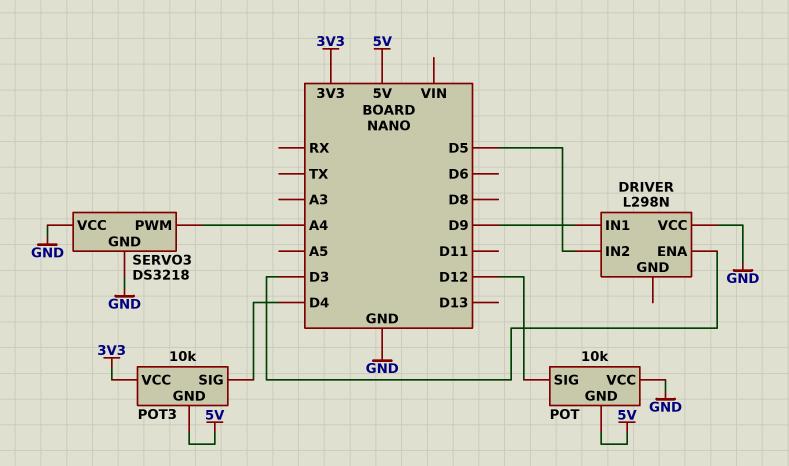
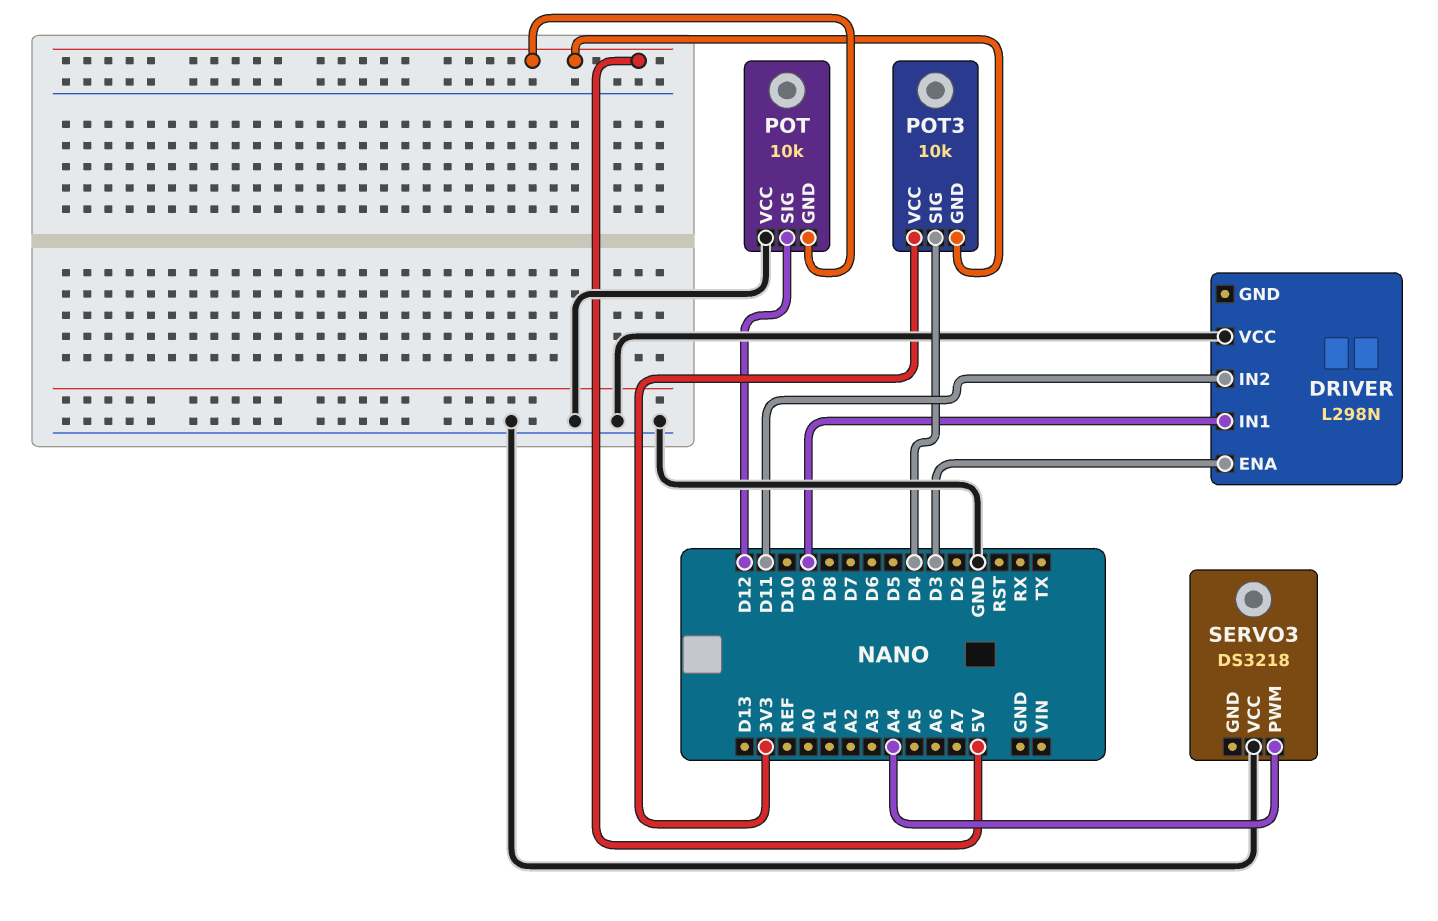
DRIVER pin IN2: D5 -> D11
SERVO3 pin GND: GND -> none

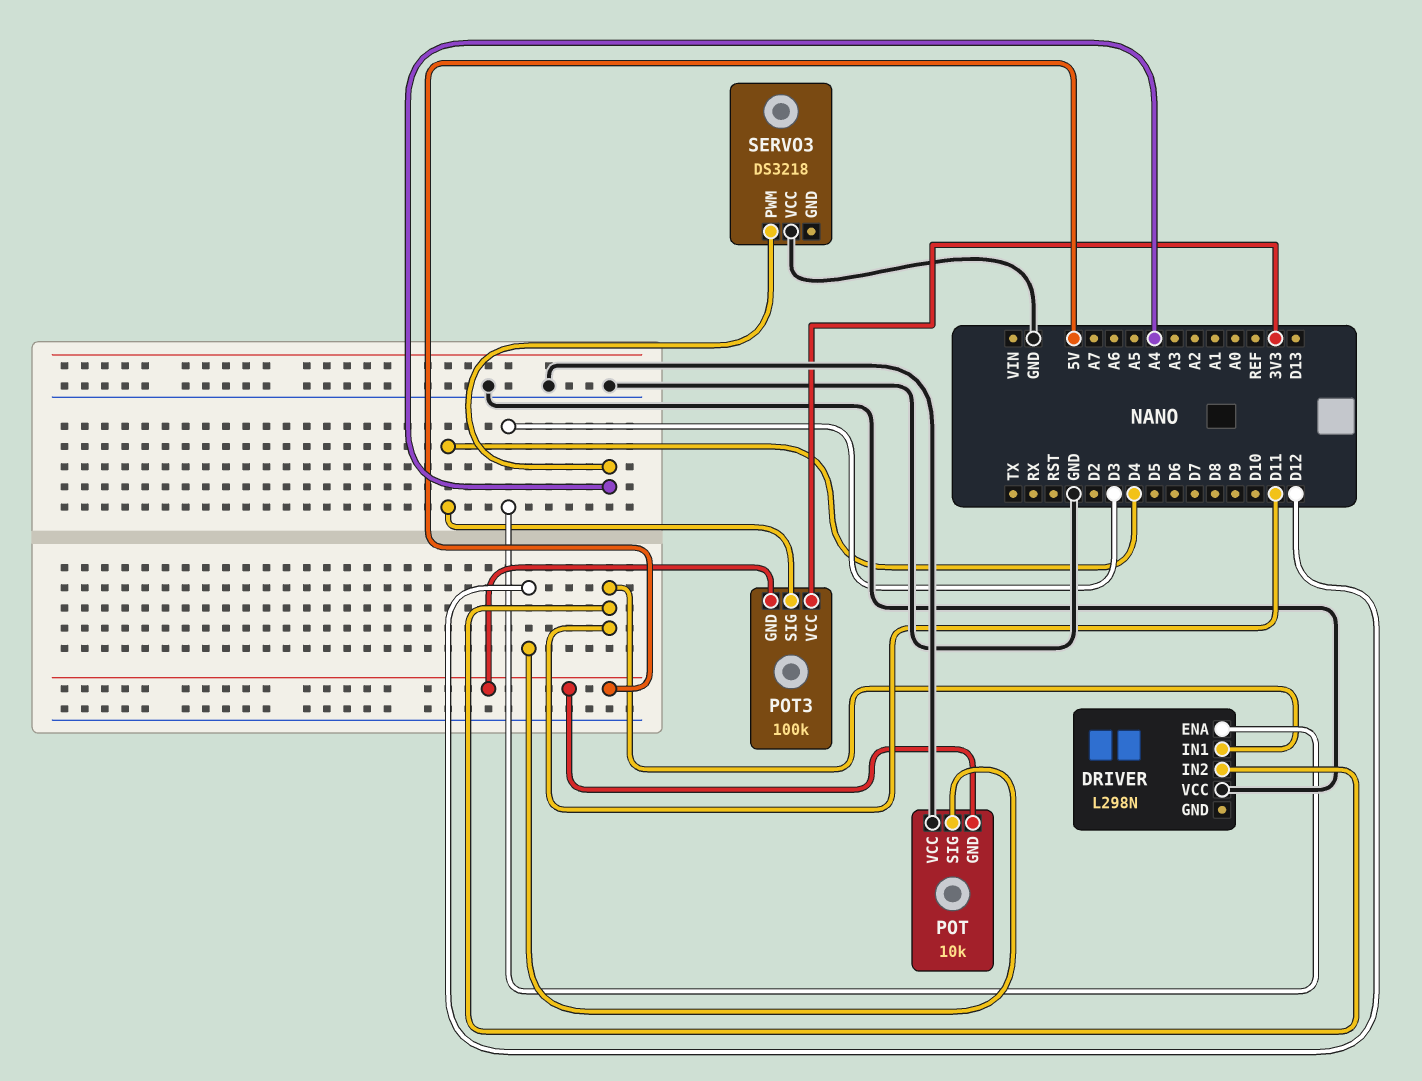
DRIVER pin IN1: D9 -> D11
POT3: 10k -> 100k

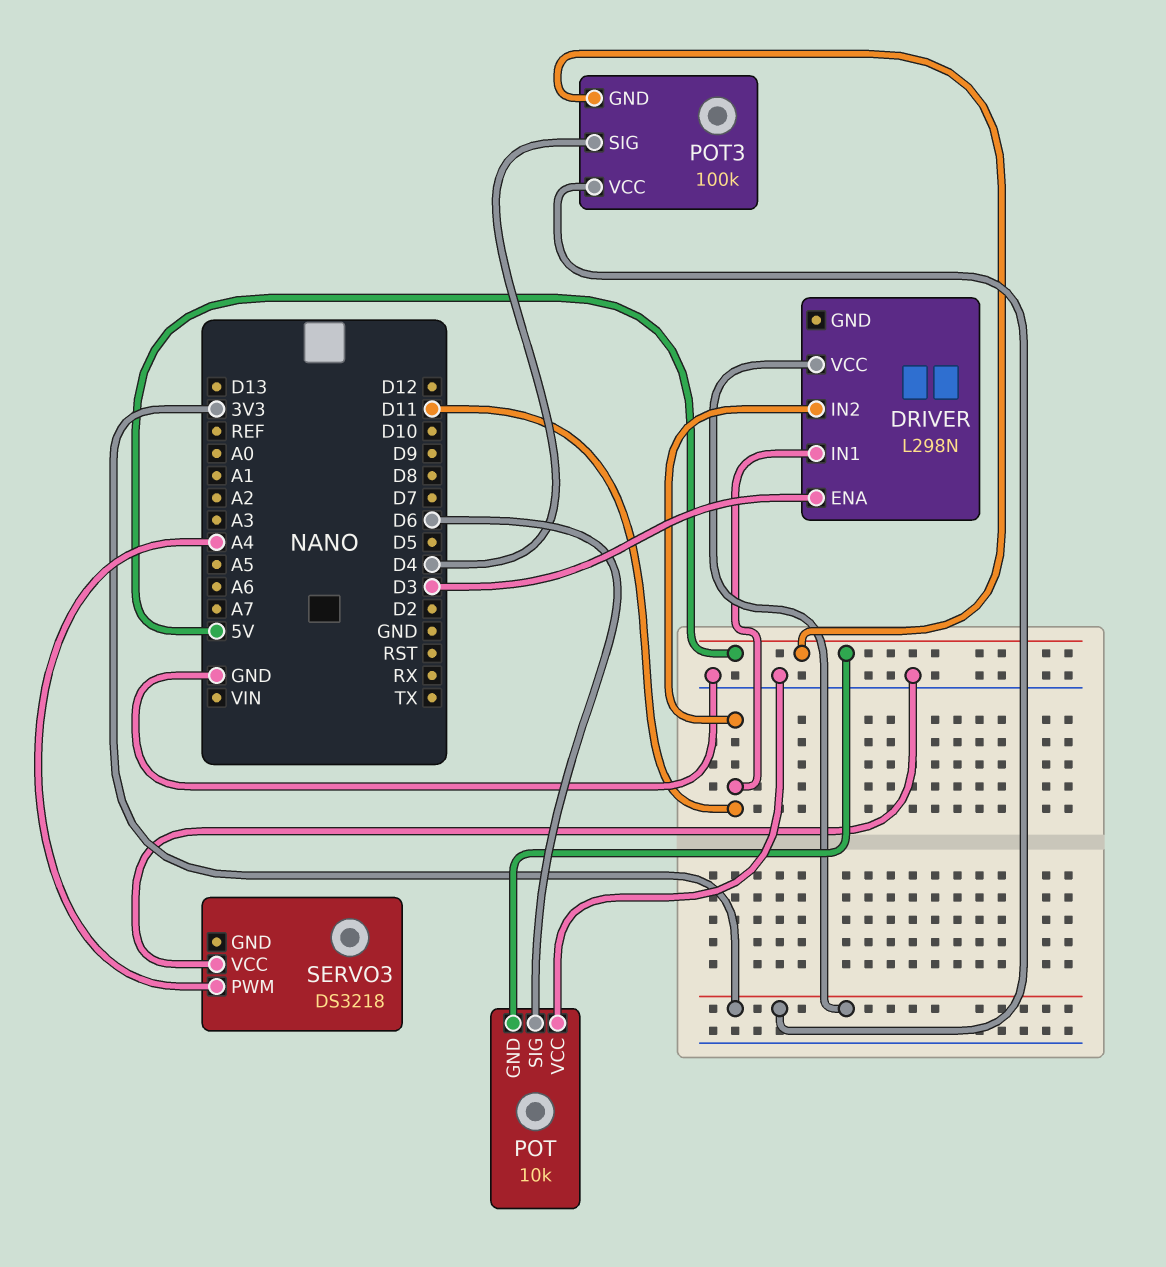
DRIVER pin VCC: GND -> 3V3
POT pin SIG: D12 -> D6

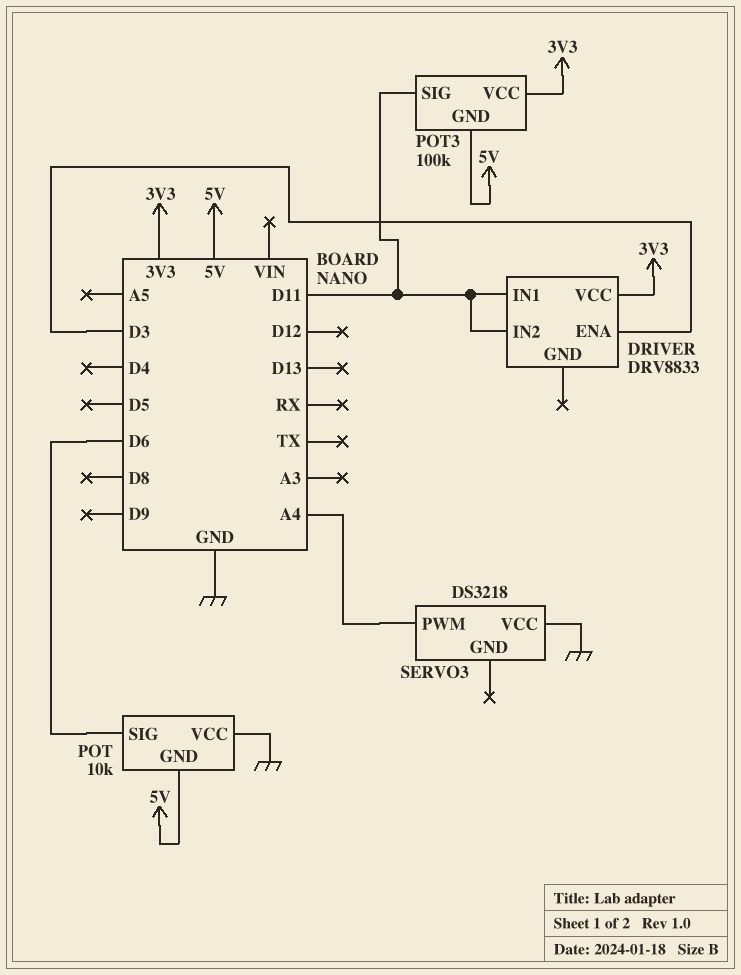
DRIVER: L298N -> DRV8833
POT3 pin SIG: D4 -> D11

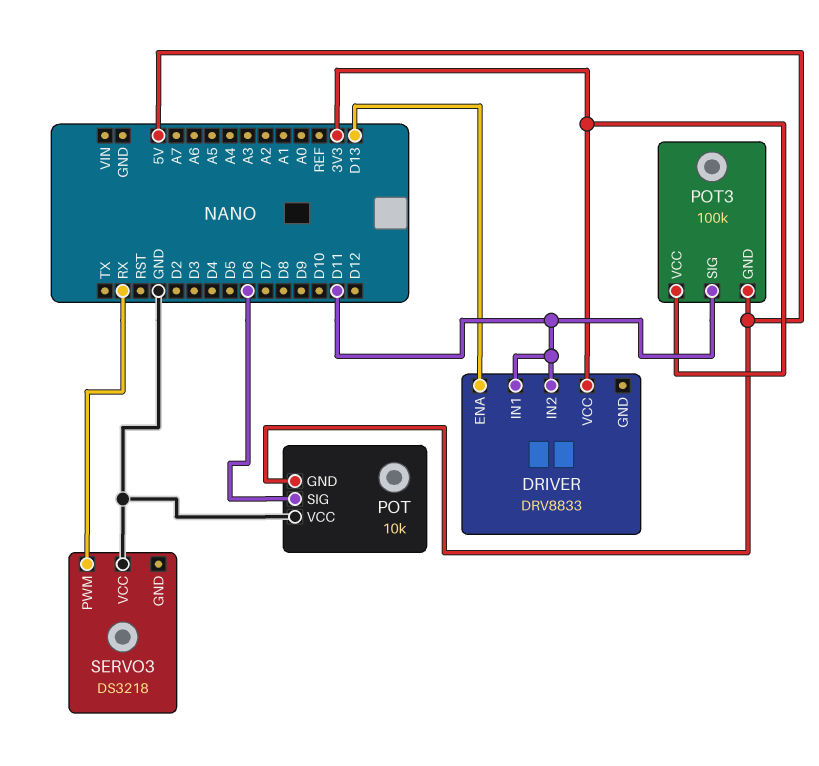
DRIVER pin ENA: D3 -> D13
SERVO3 pin PWM: A4 -> RX

